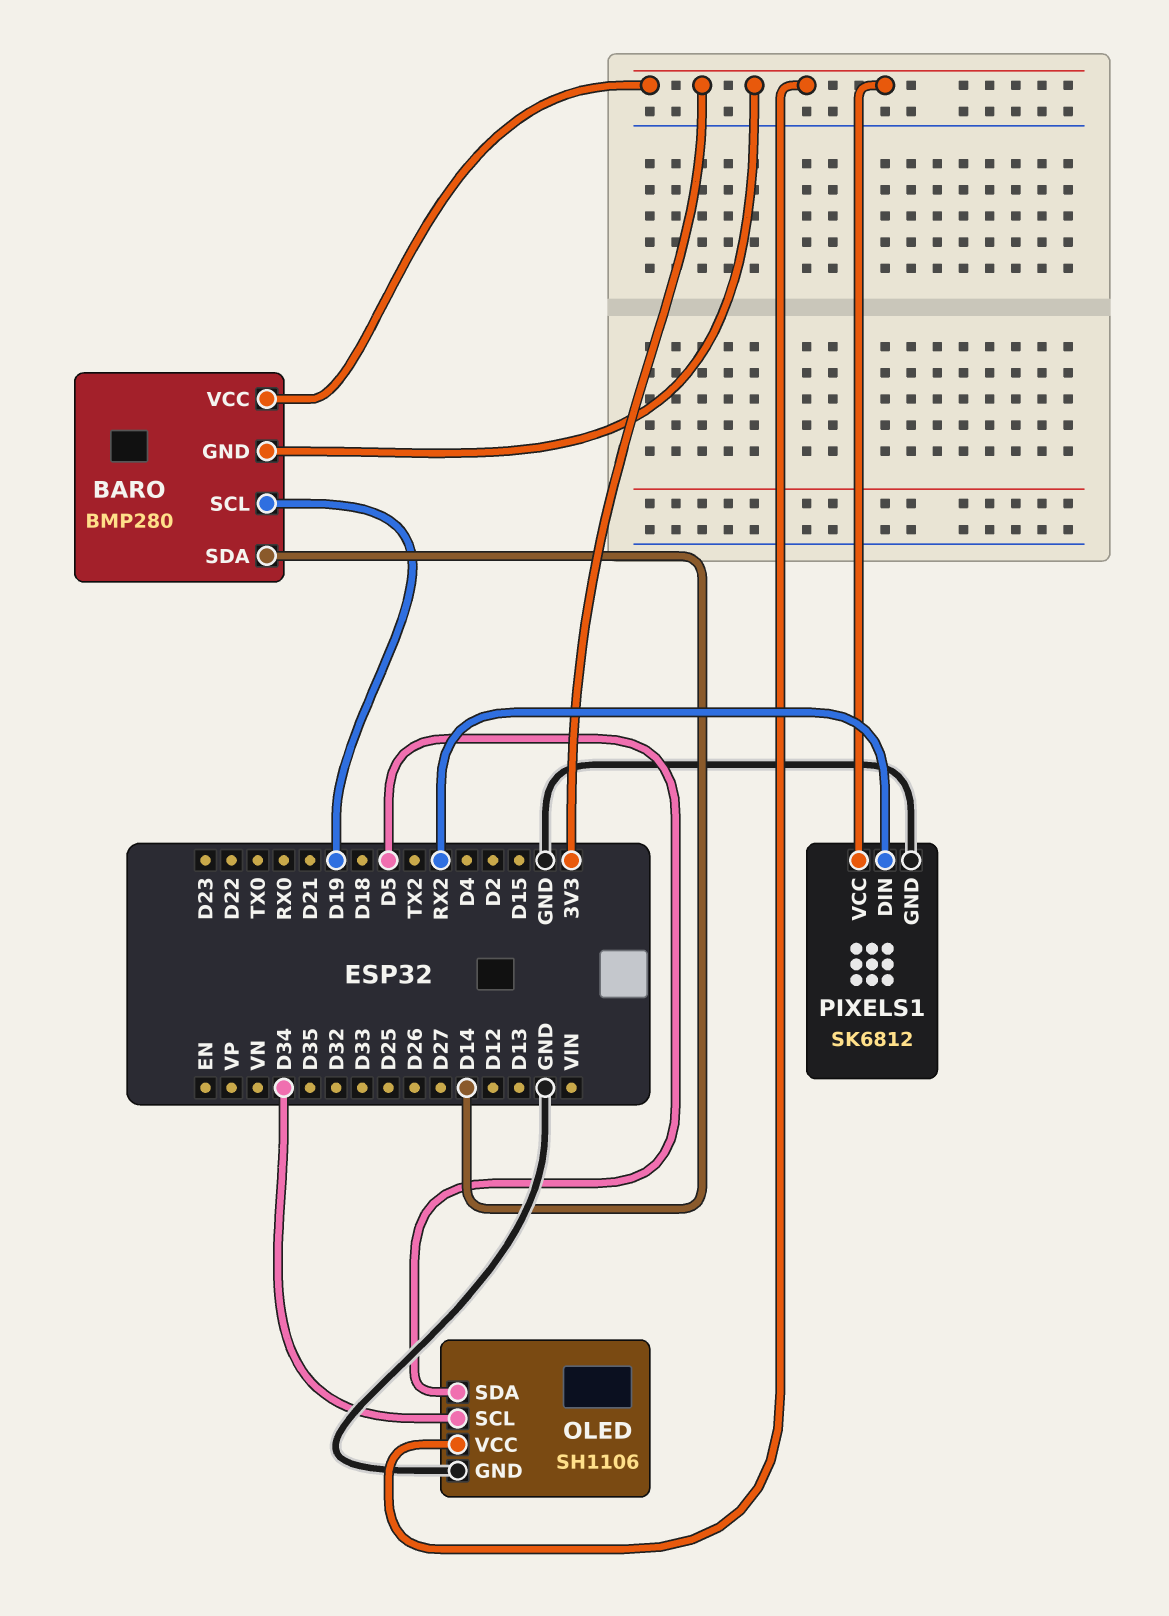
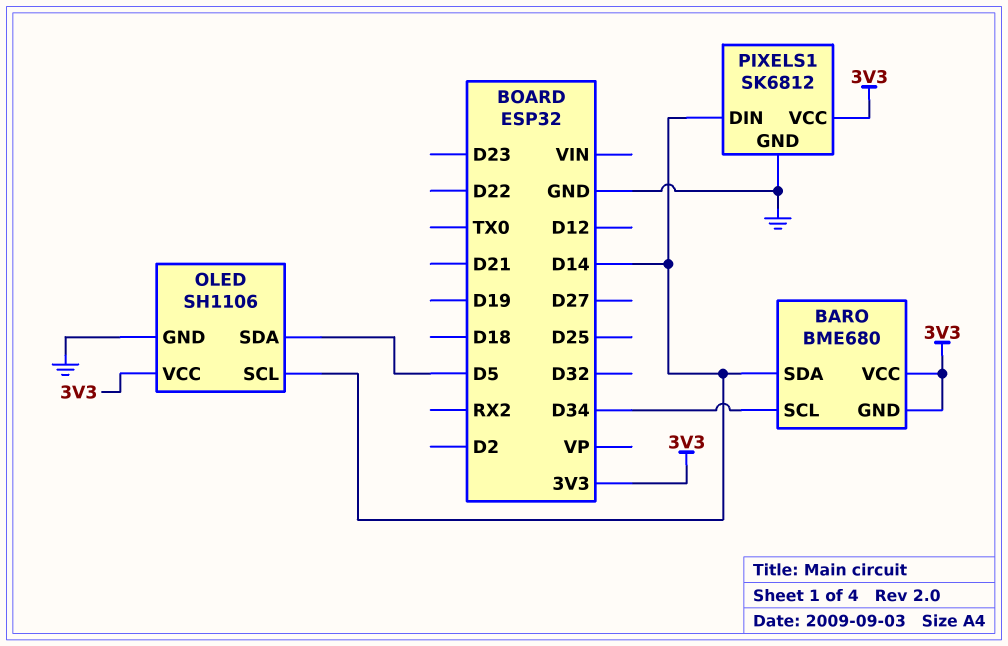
BARO: BMP280 -> BME680
BARO pin SCL: D19 -> D34
OLED pin SCL: D34 -> D14
PIXELS1 pin DIN: RX2 -> D14

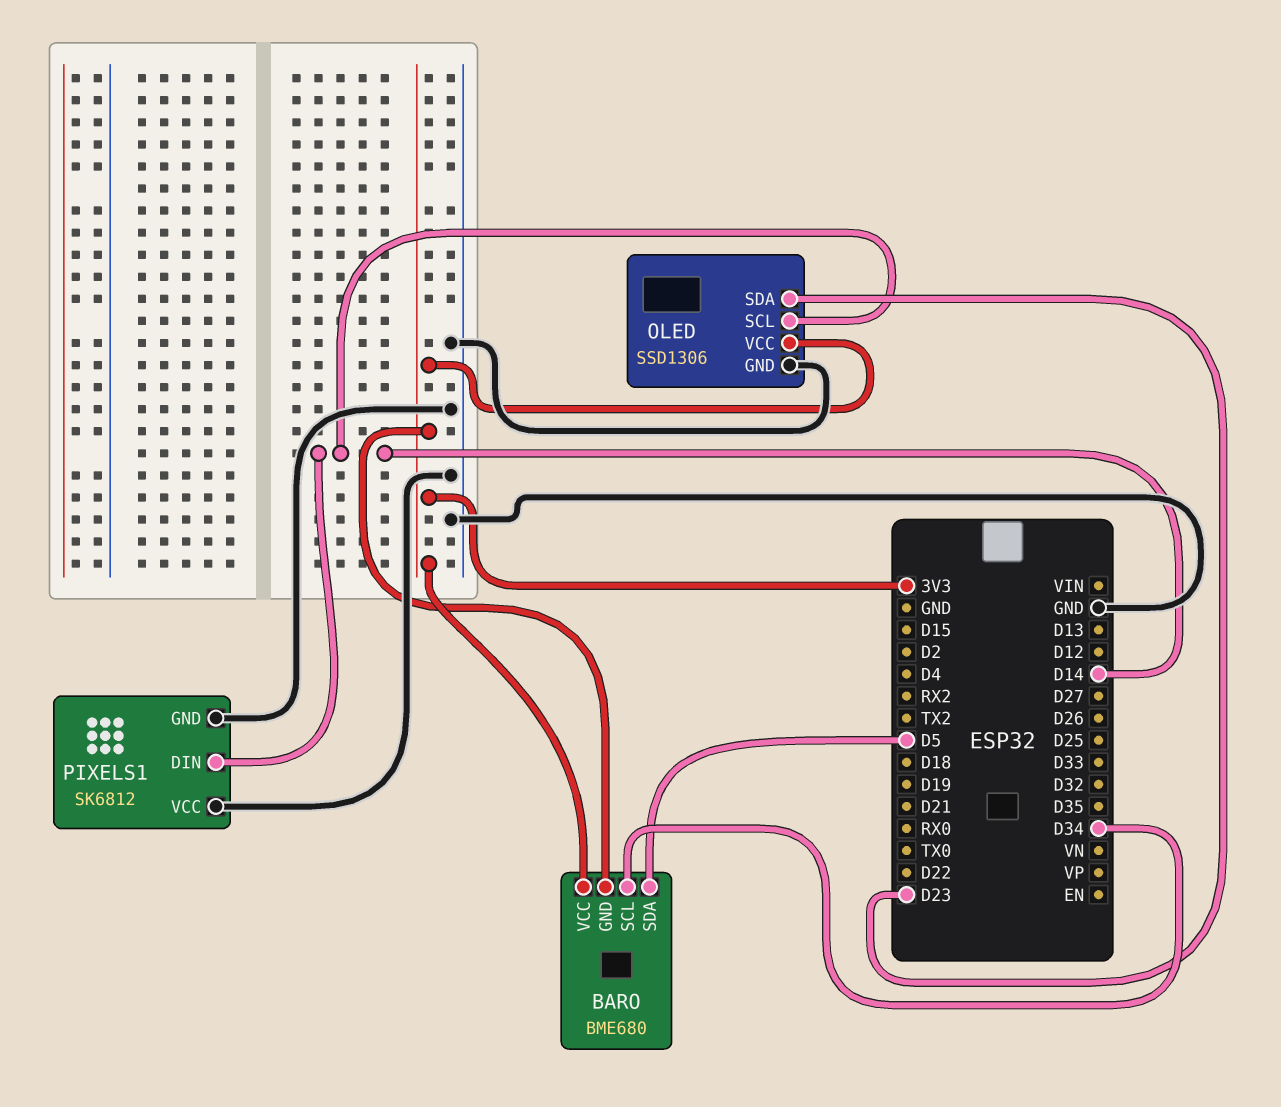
BARO pin SDA: D14 -> D5
OLED: SH1106 -> SSD1306
OLED pin SDA: D5 -> D23
PIXELS1 pin VCC: 3V3 -> GND

